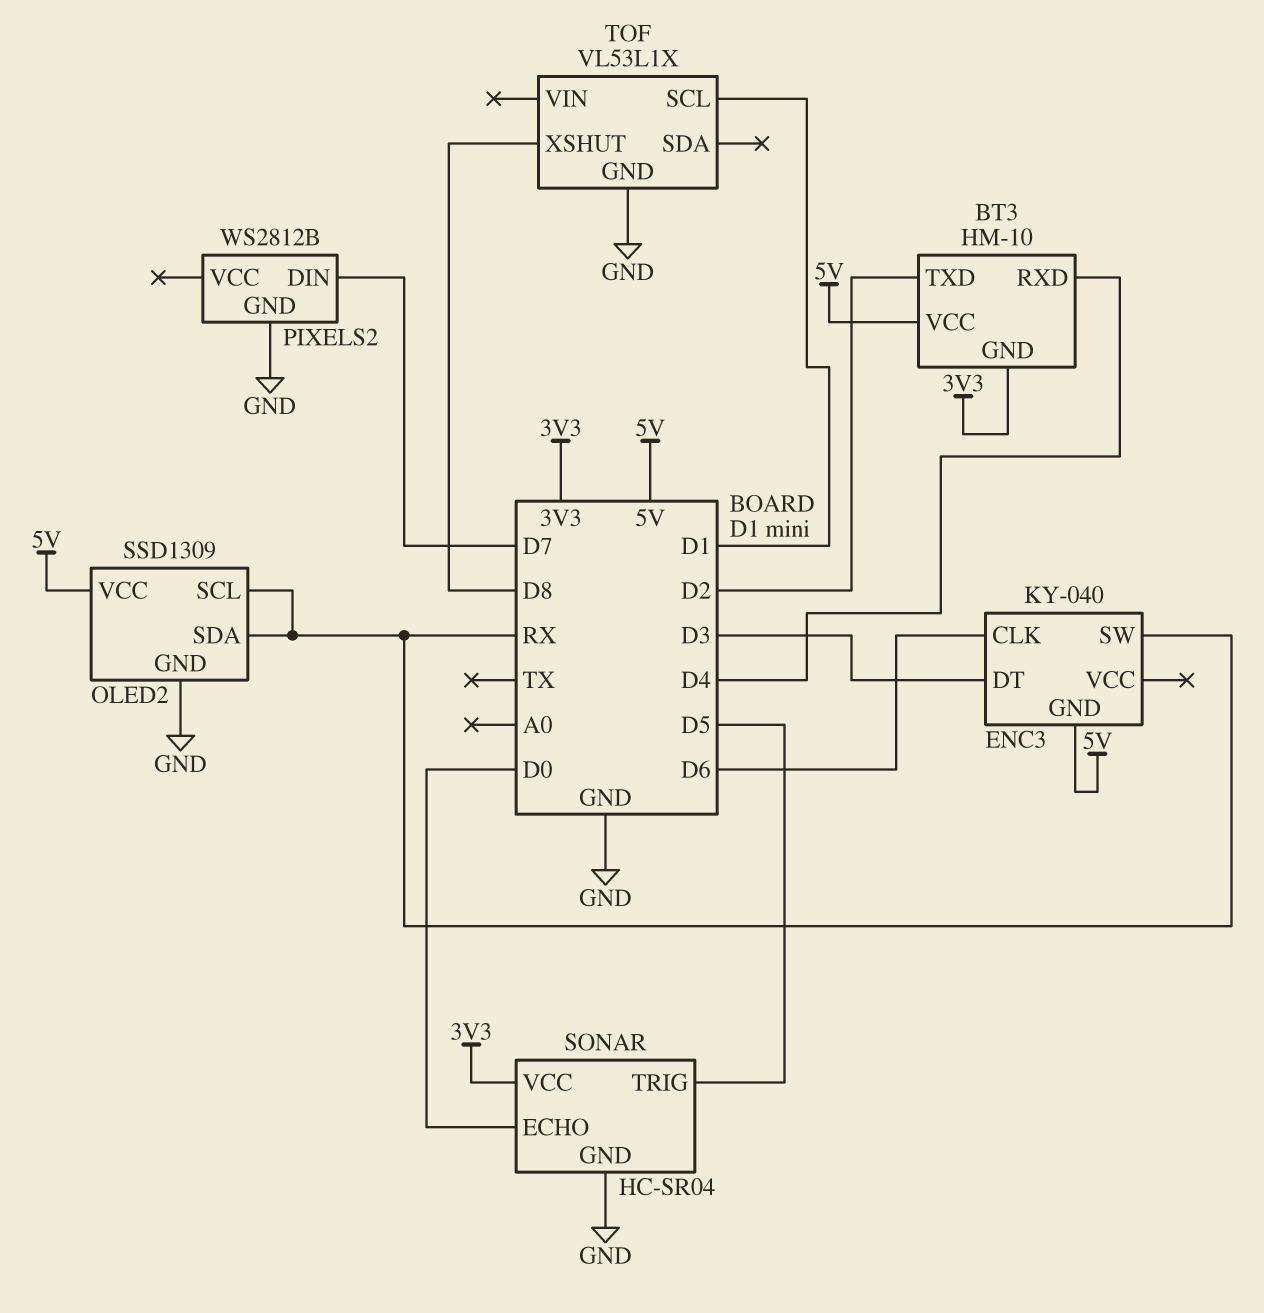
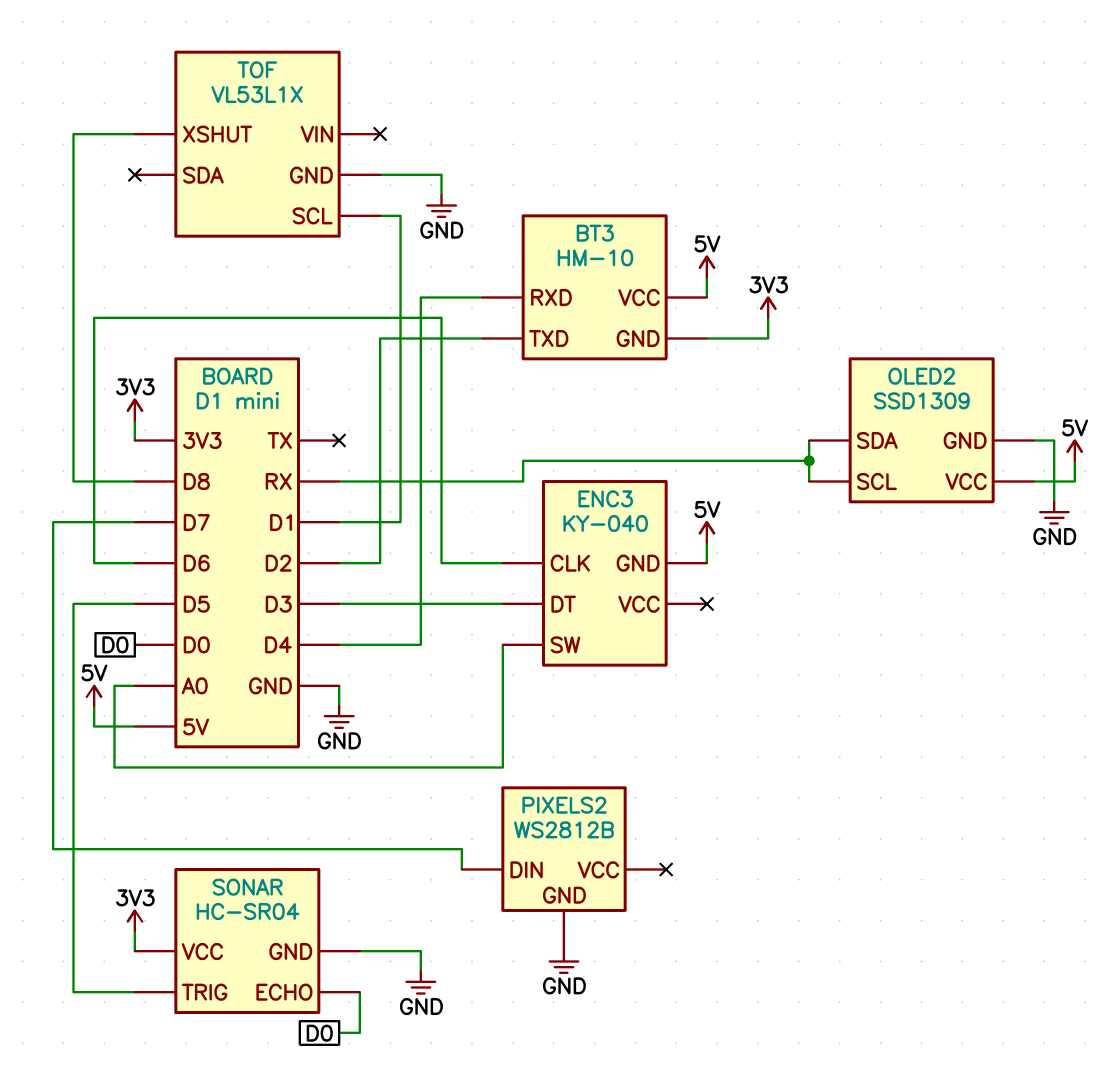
ENC3 pin SW: RX -> A0

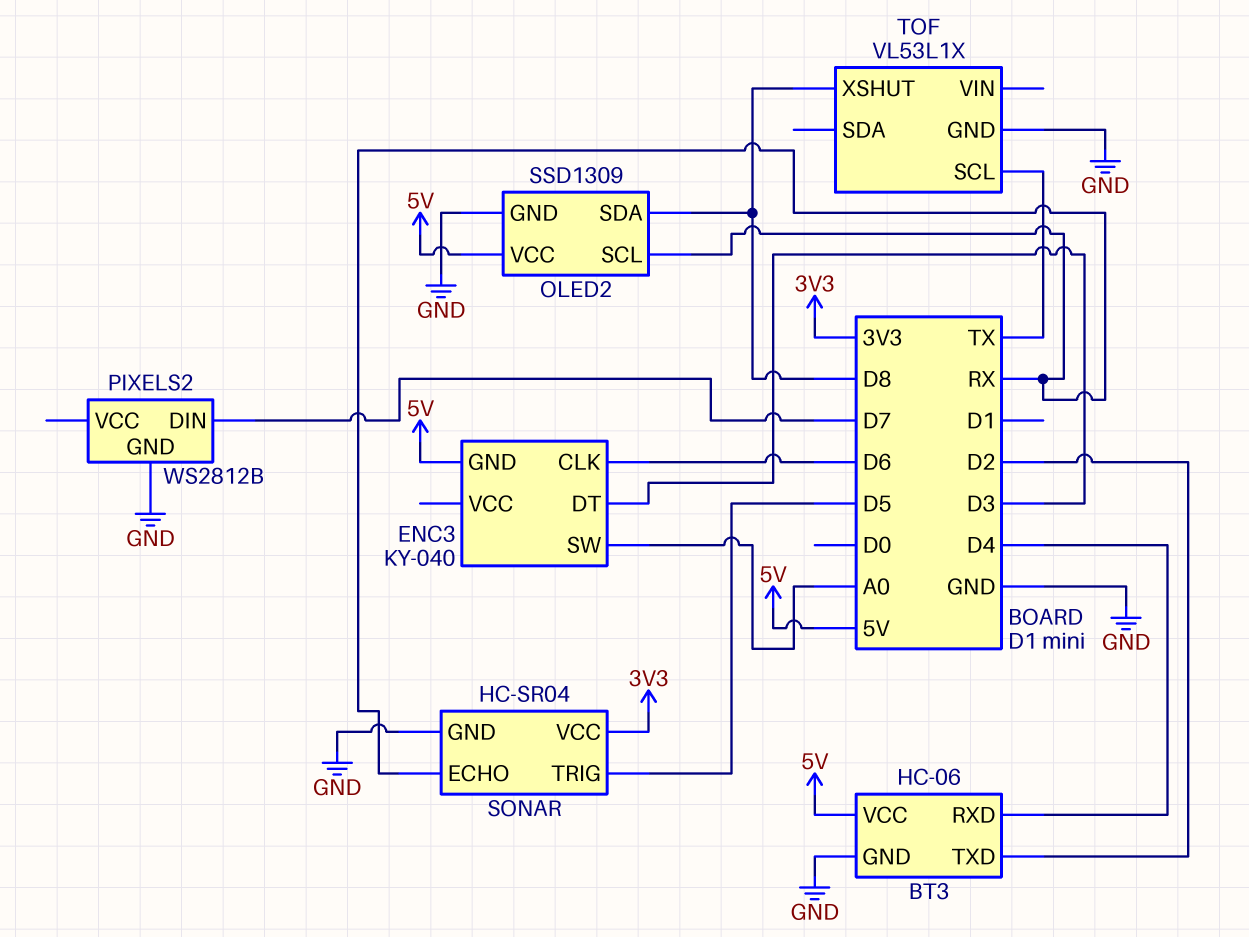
BT3: HM-10 -> HC-06
BT3 pin GND: 3V3 -> GND
OLED2 pin SDA: RX -> D8
SONAR pin ECHO: D0 -> RX
TOF pin SCL: D1 -> TX

